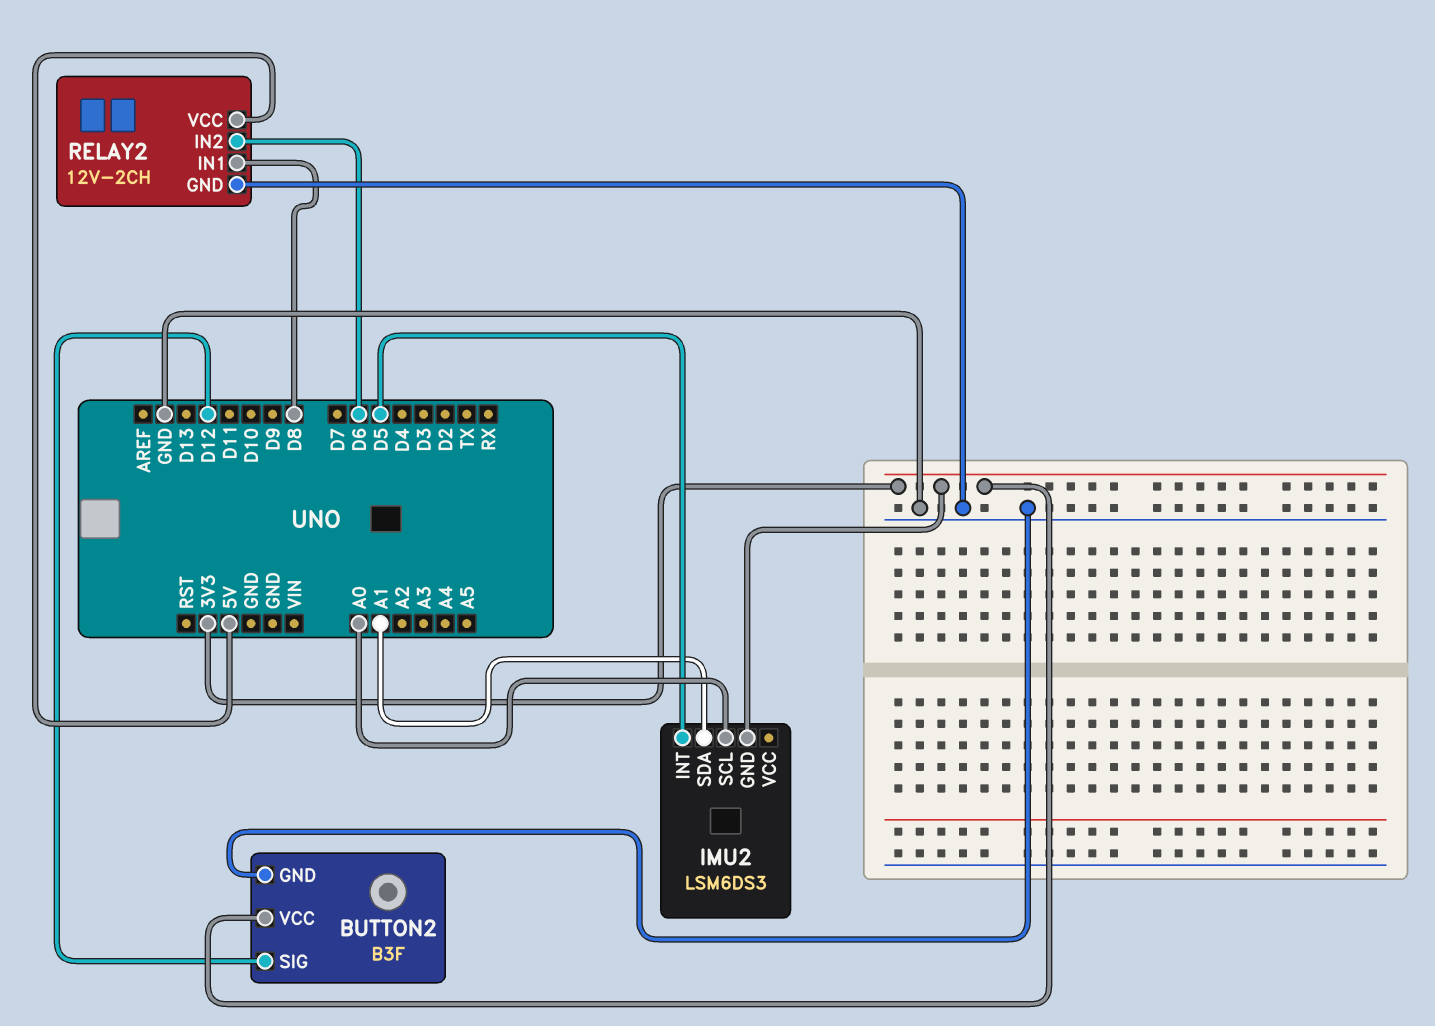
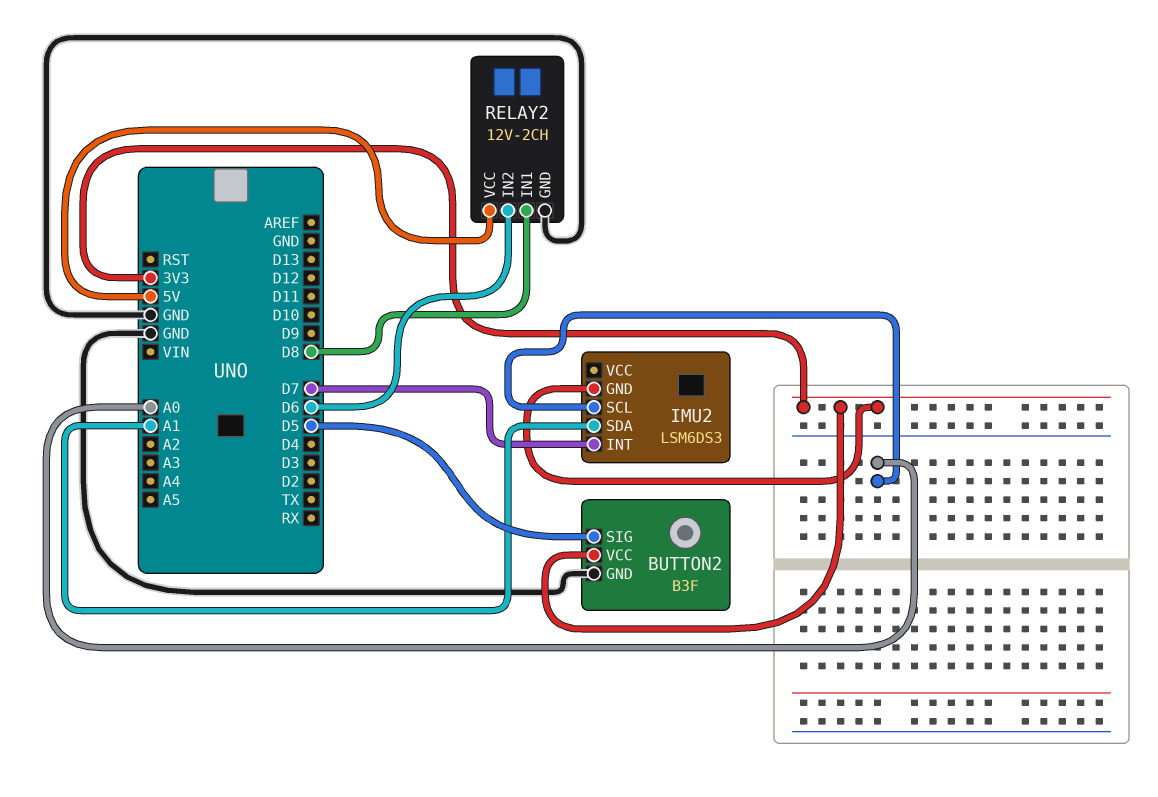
BUTTON2 pin SIG: D12 -> D5
IMU2 pin INT: D5 -> D7

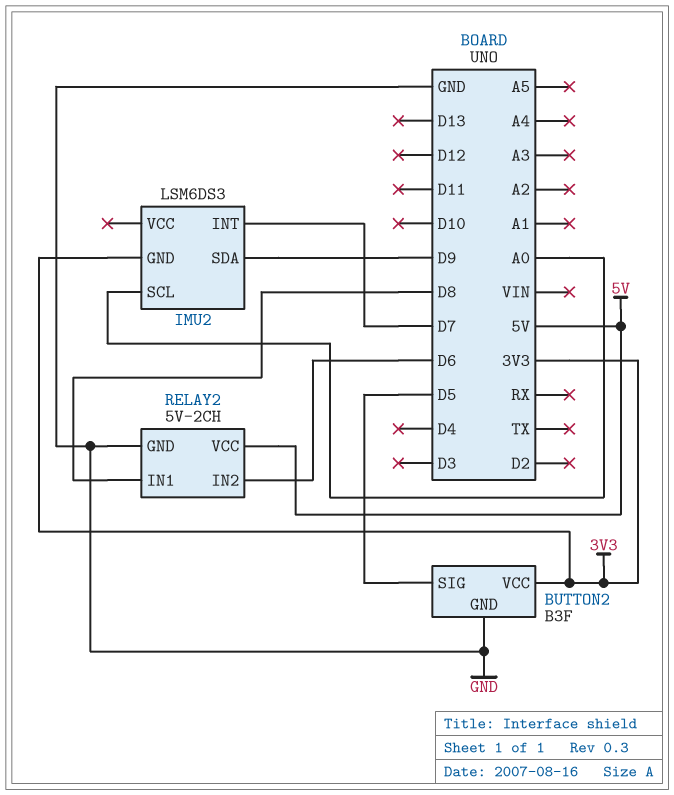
IMU2 pin SDA: A1 -> D9
RELAY2: 12V-2CH -> 5V-2CH

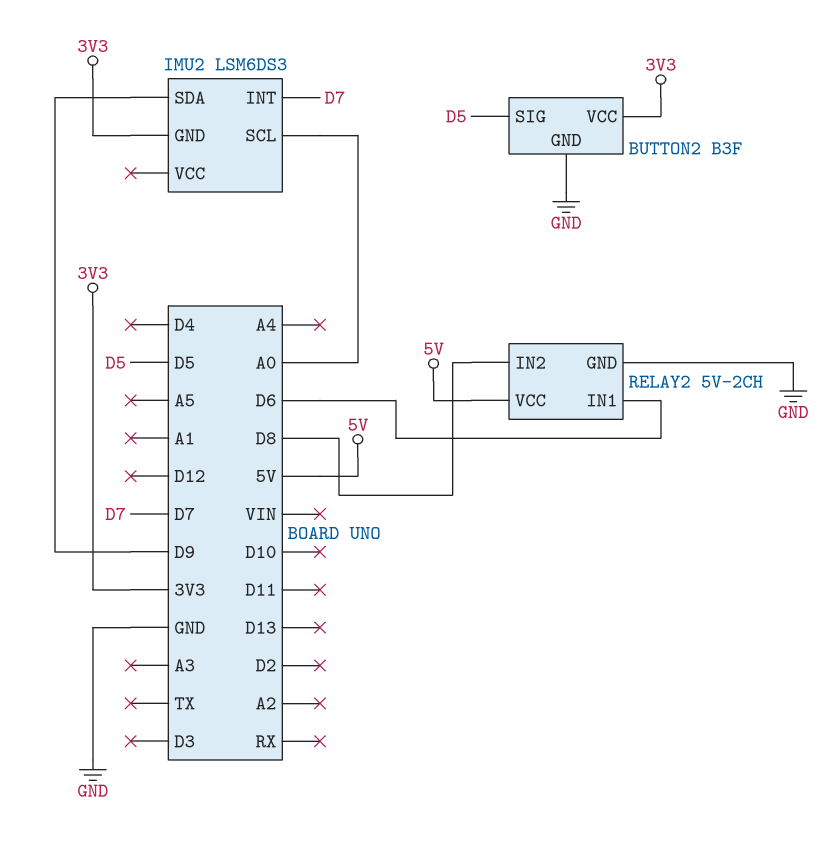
RELAY2 pin IN1: D8 -> D6
RELAY2 pin IN2: D6 -> D8

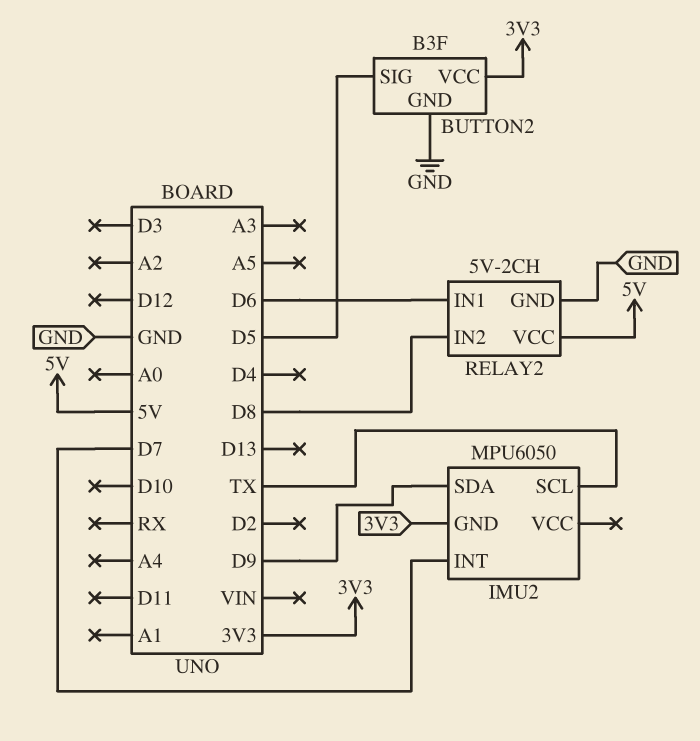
IMU2: LSM6DS3 -> MPU6050
IMU2 pin SCL: A0 -> TX

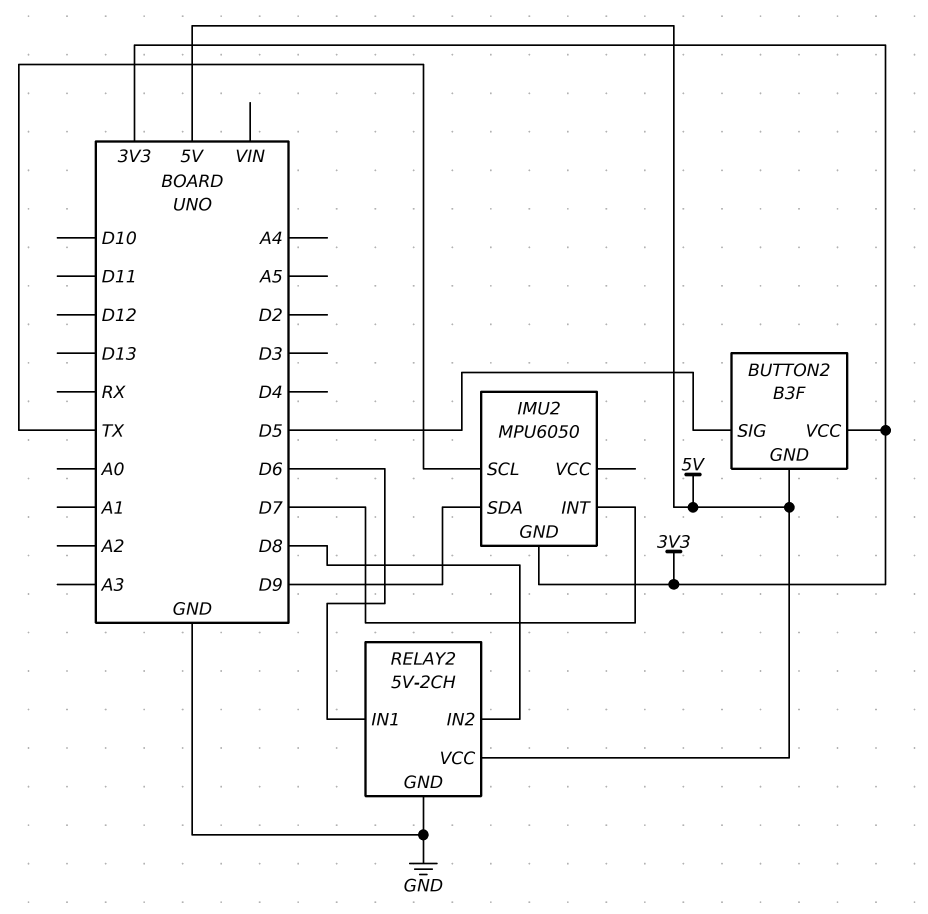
BUTTON2 pin GND: GND -> 5V

